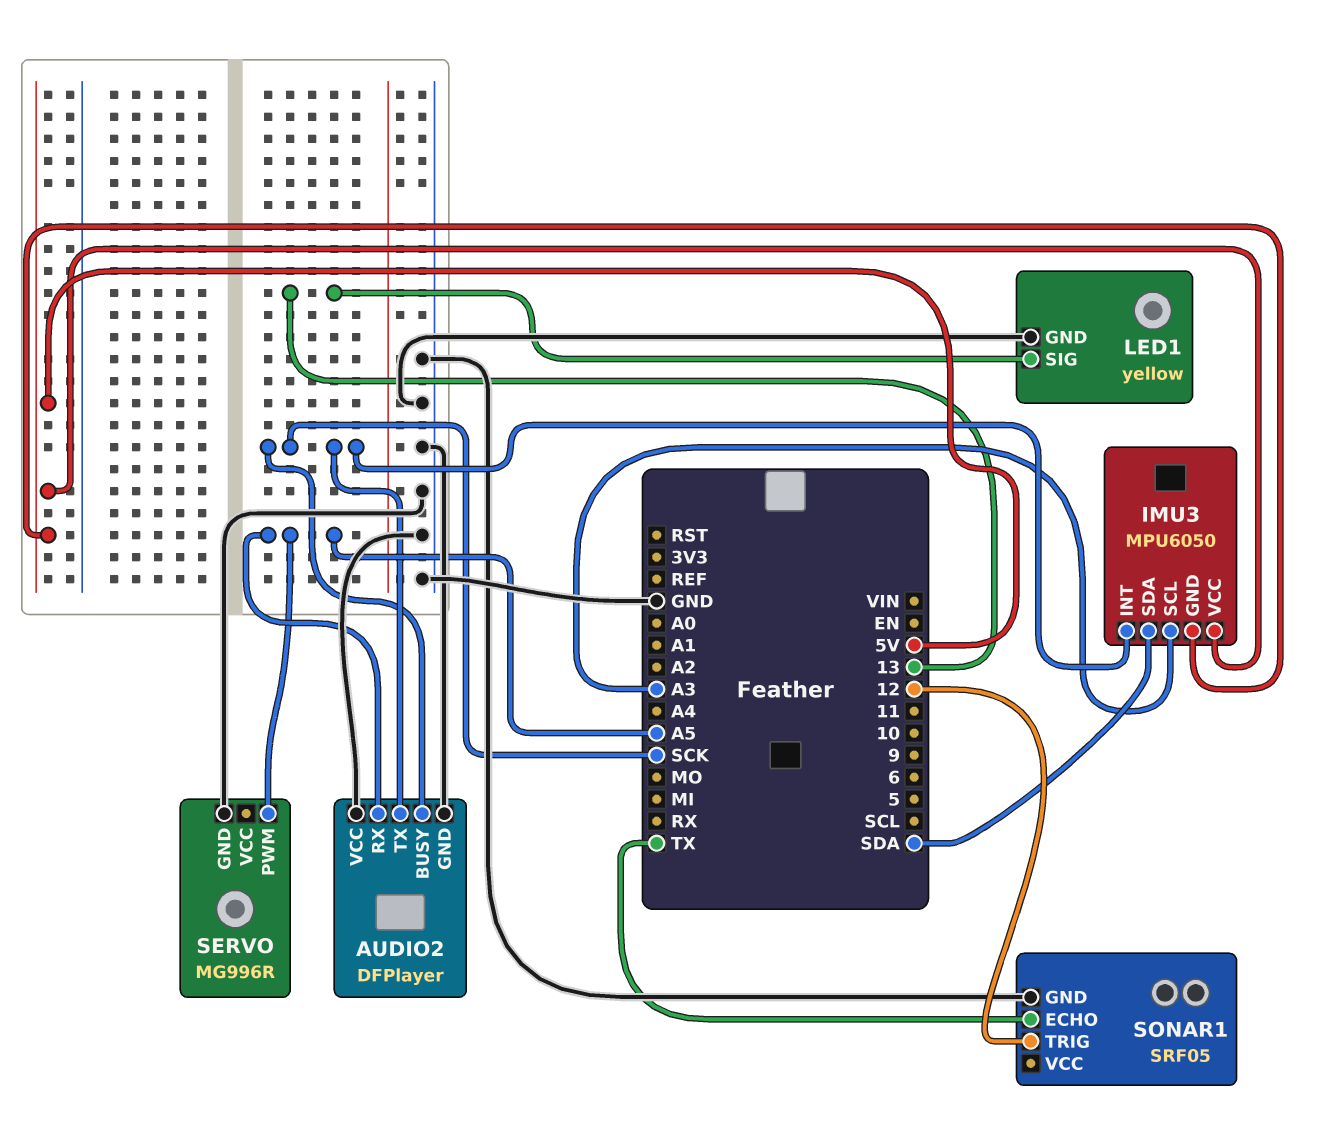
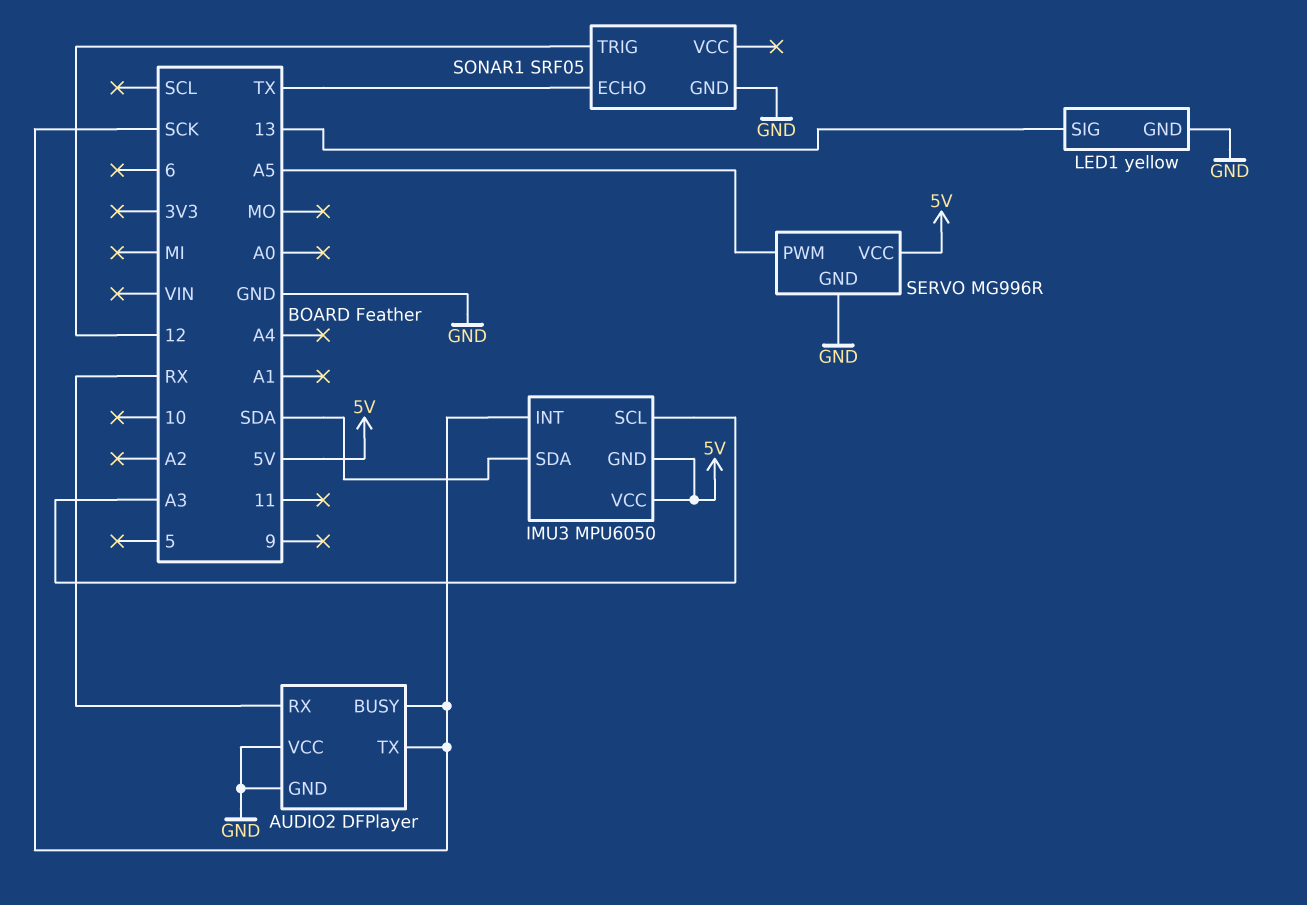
AUDIO2 pin RX: A5 -> RX
SERVO pin VCC: none -> 5V

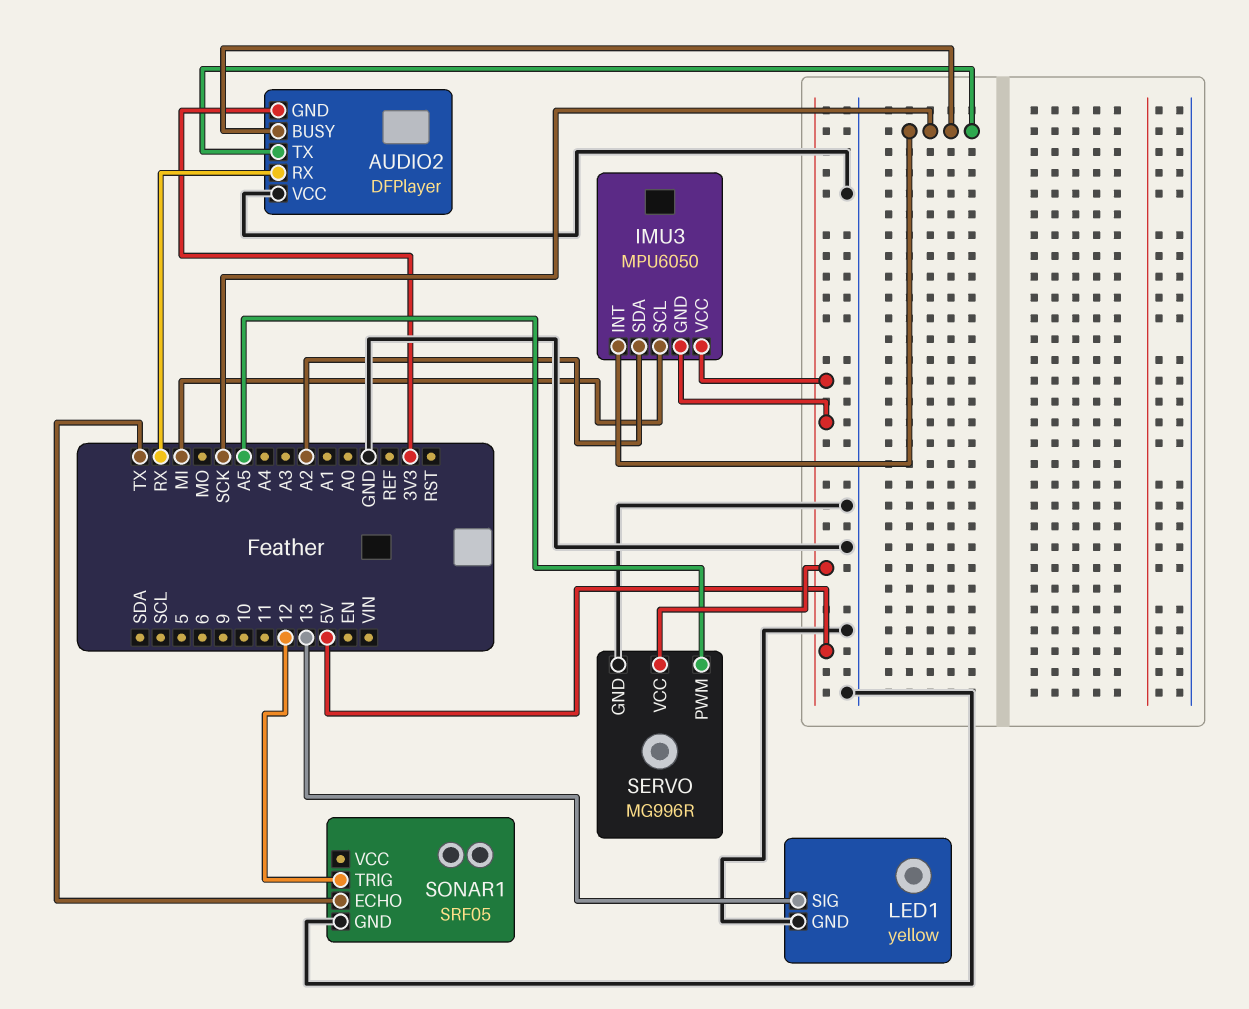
AUDIO2 pin GND: GND -> 3V3
IMU3 pin SCL: A3 -> MI
IMU3 pin SDA: SDA -> A2

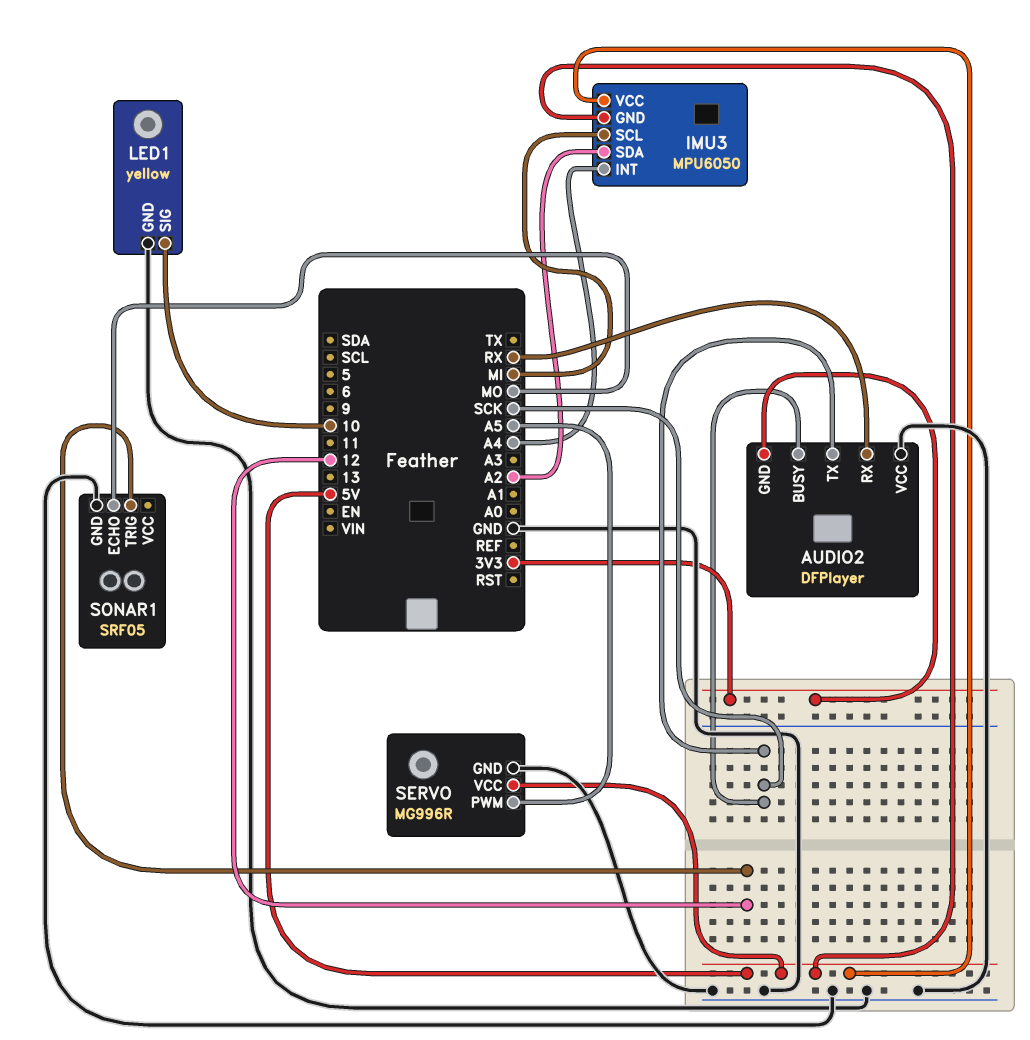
IMU3 pin INT: SCK -> A4
LED1 pin SIG: 13 -> 10
SONAR1 pin ECHO: TX -> MO

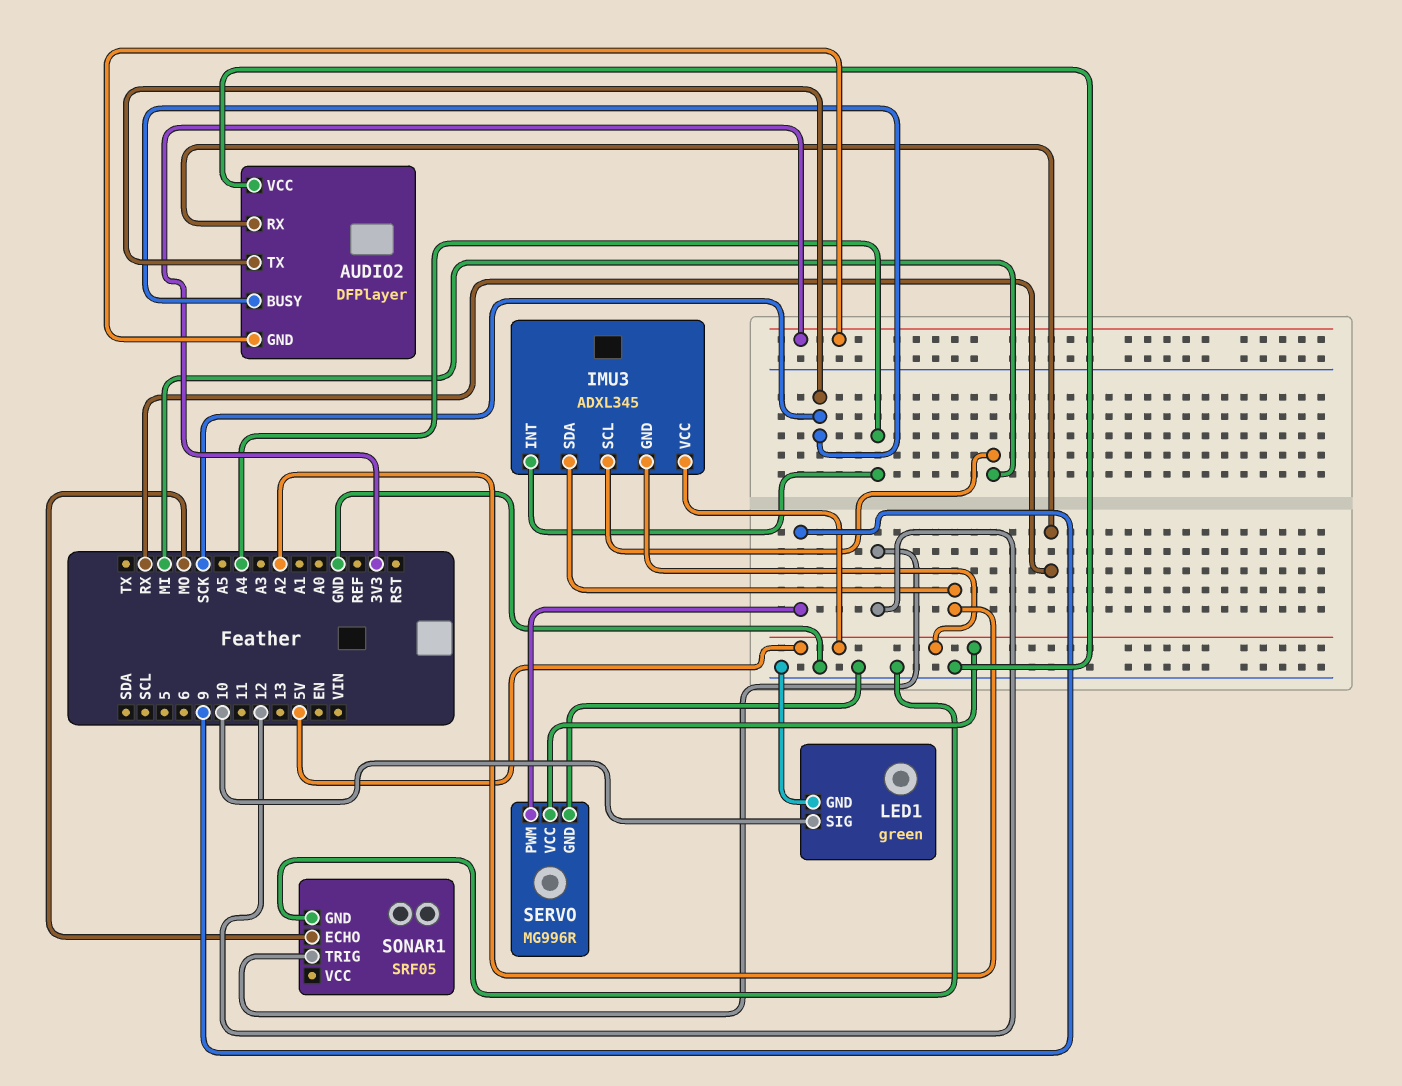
IMU3: MPU6050 -> ADXL345
LED1: yellow -> green
SERVO pin PWM: A5 -> 9

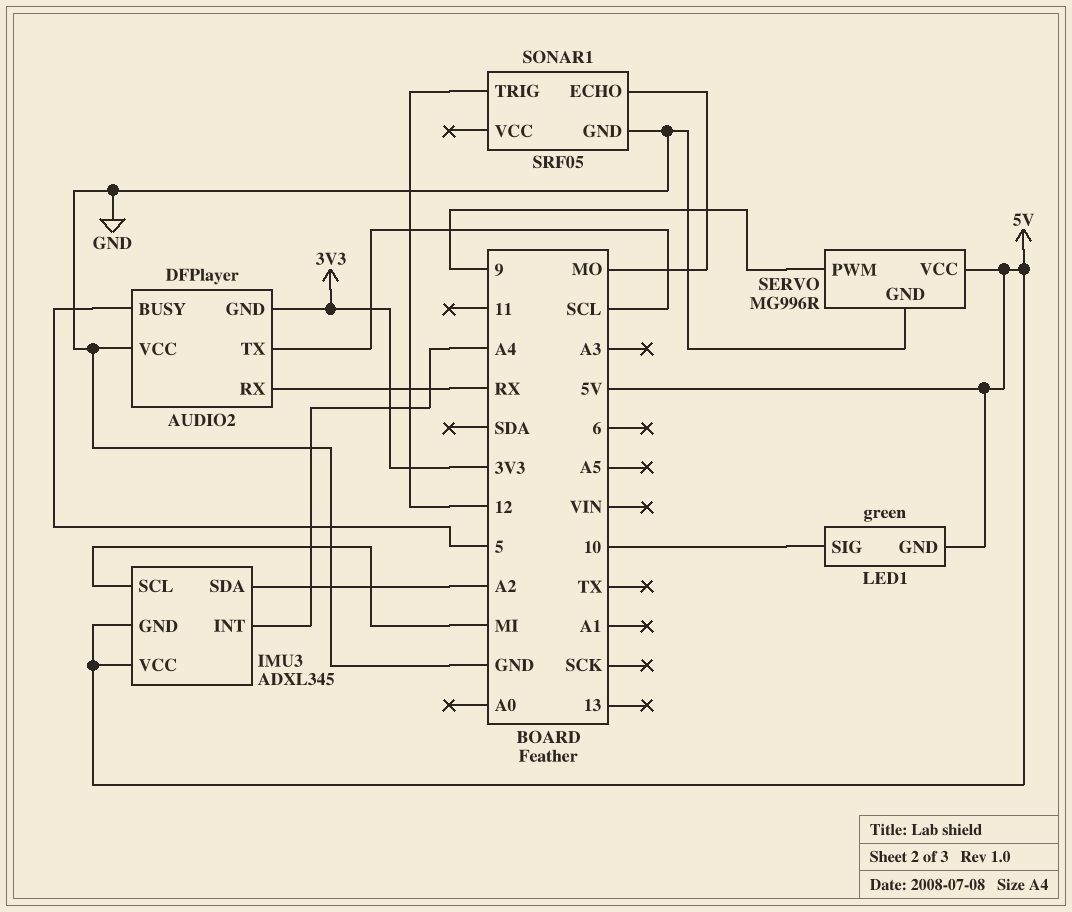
AUDIO2 pin BUSY: SCK -> 5
AUDIO2 pin TX: SCK -> SCL
LED1 pin GND: GND -> 5V

